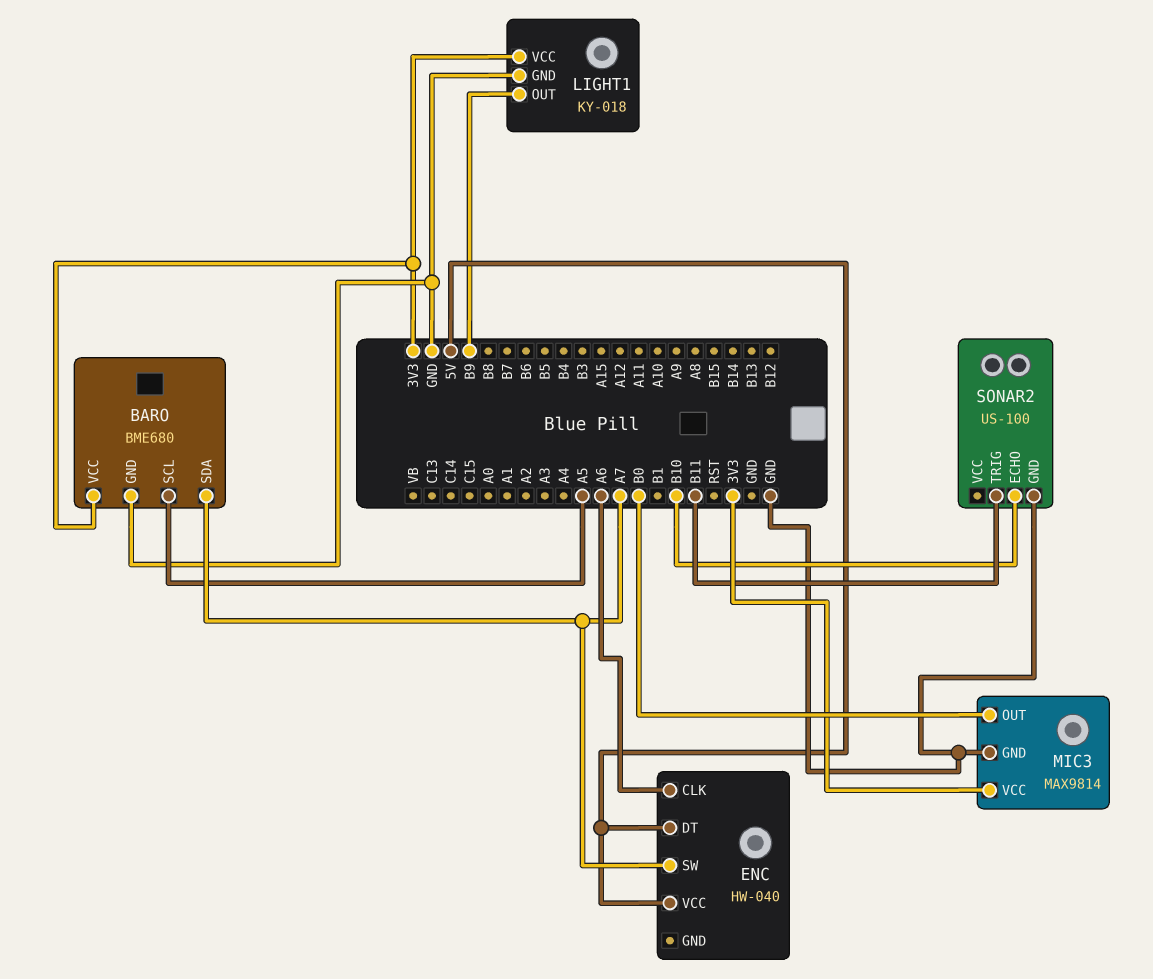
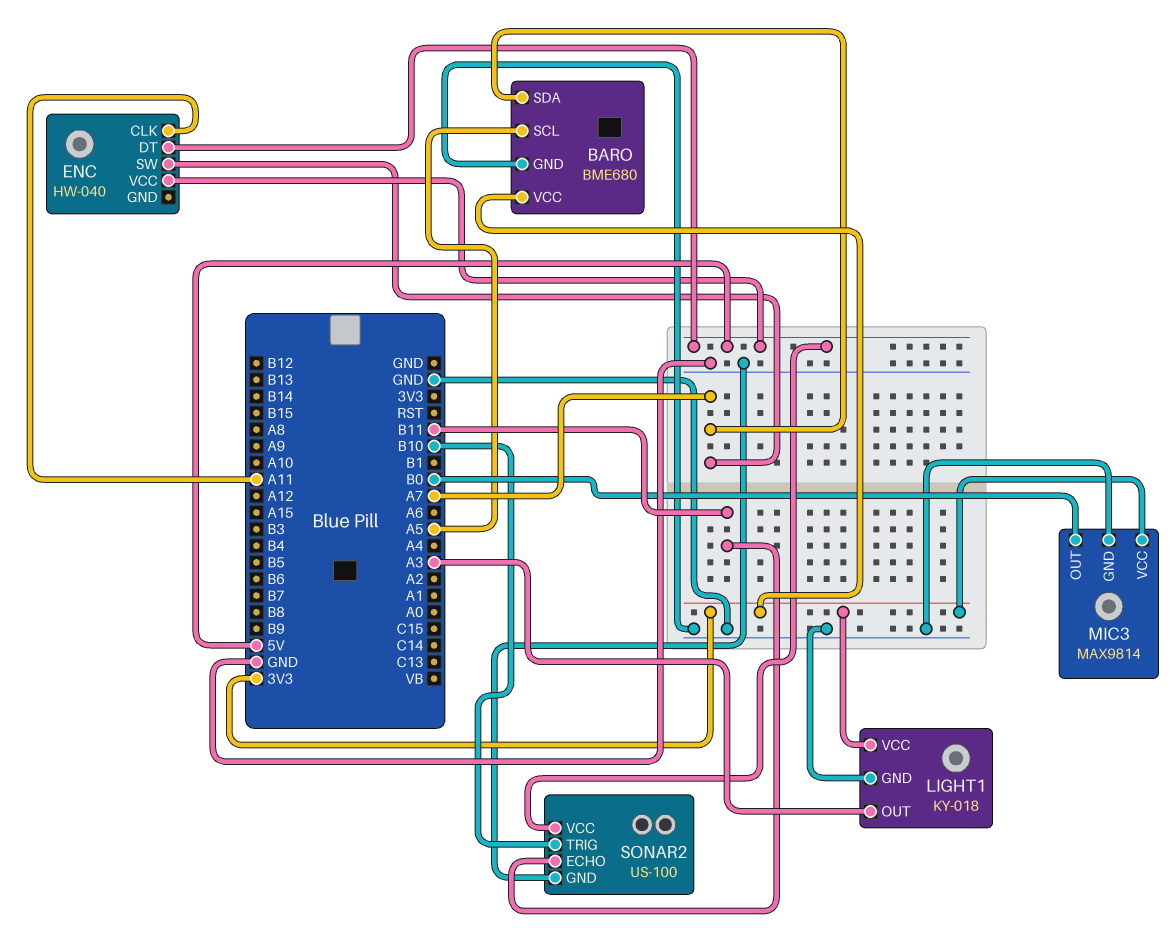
ENC pin CLK: A6 -> A11
LIGHT1 pin OUT: B9 -> A3
SONAR2 pin ECHO: B10 -> B11
SONAR2 pin TRIG: B11 -> B10
SONAR2 pin VCC: none -> 5V

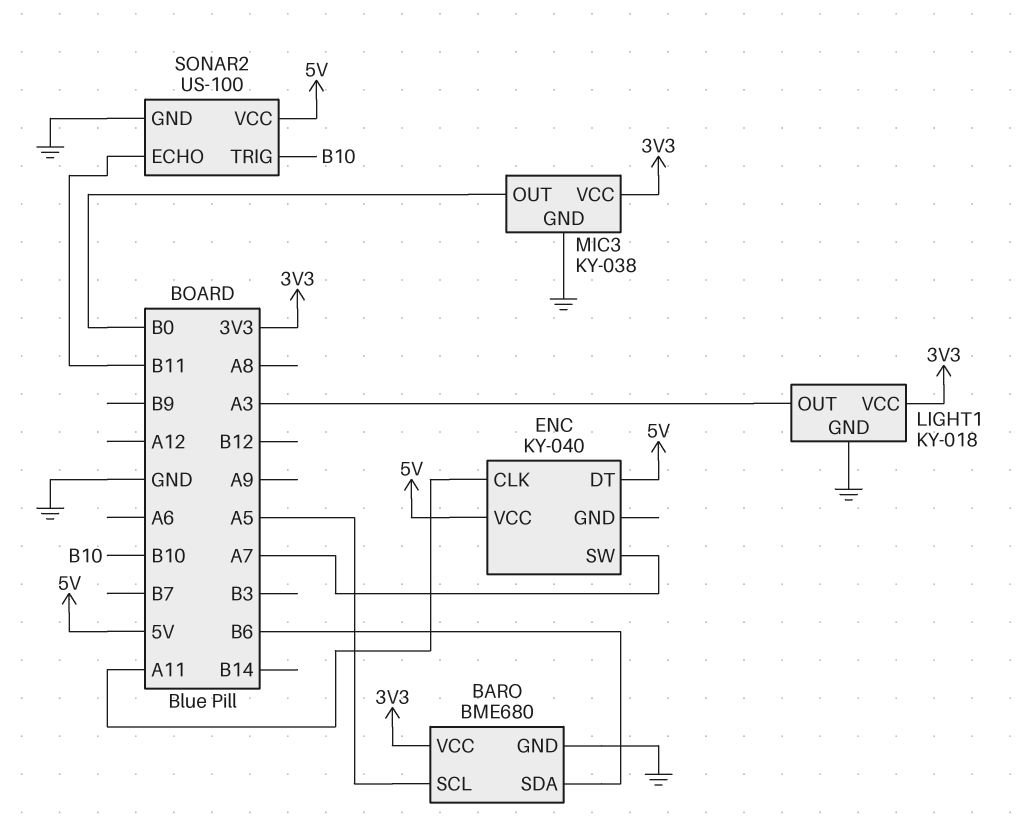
BARO pin SDA: A7 -> B6
ENC: HW-040 -> KY-040
MIC3: MAX9814 -> KY-038

